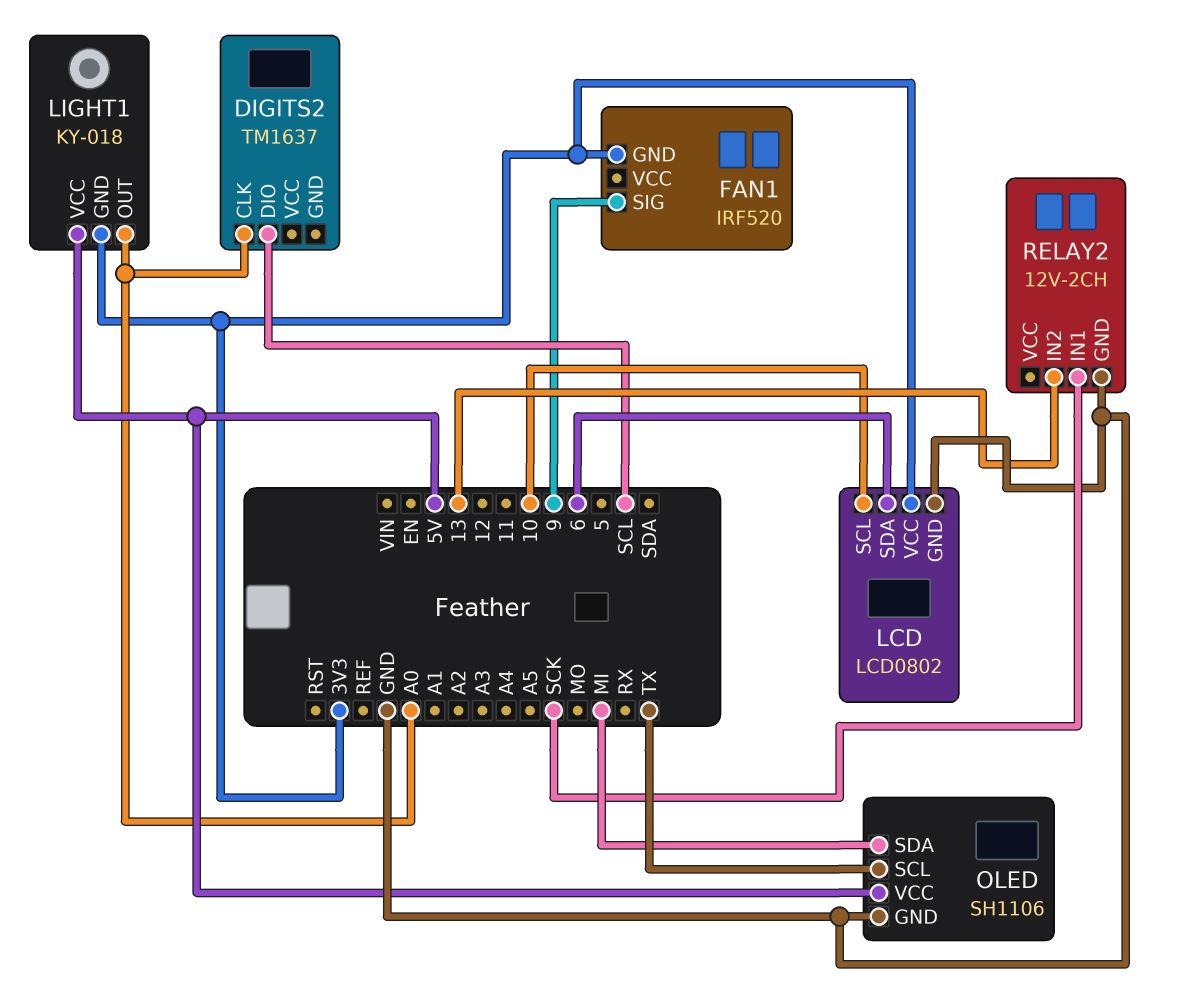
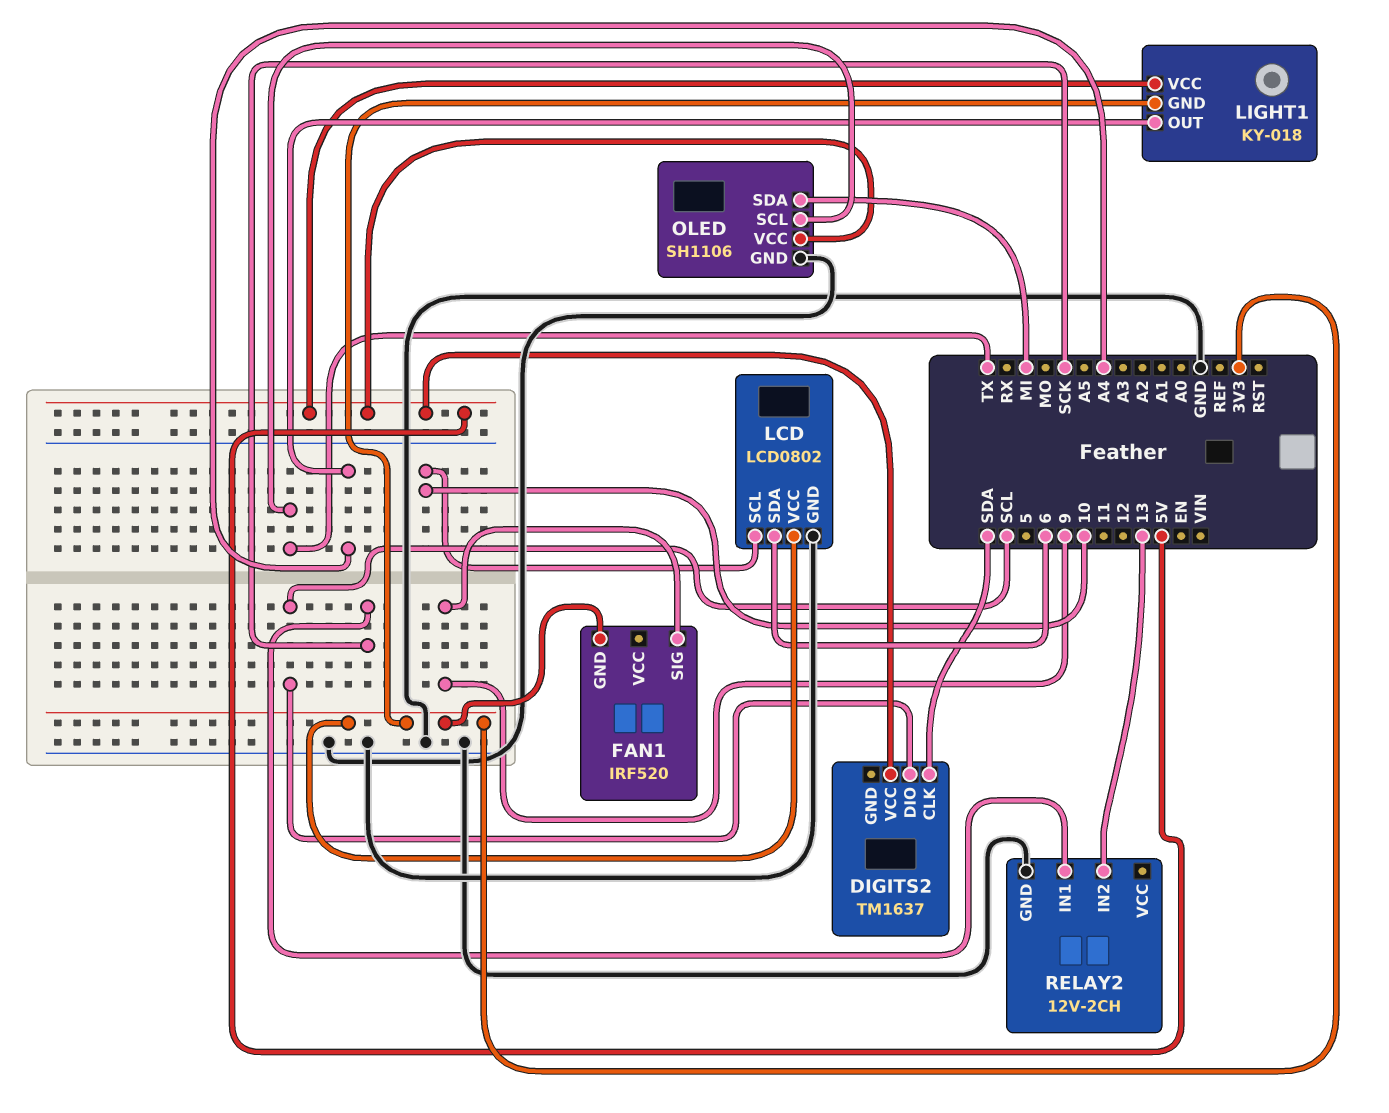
DIGITS2 pin CLK: A0 -> SDA
DIGITS2 pin VCC: none -> 5V
LIGHT1 pin OUT: A0 -> A4

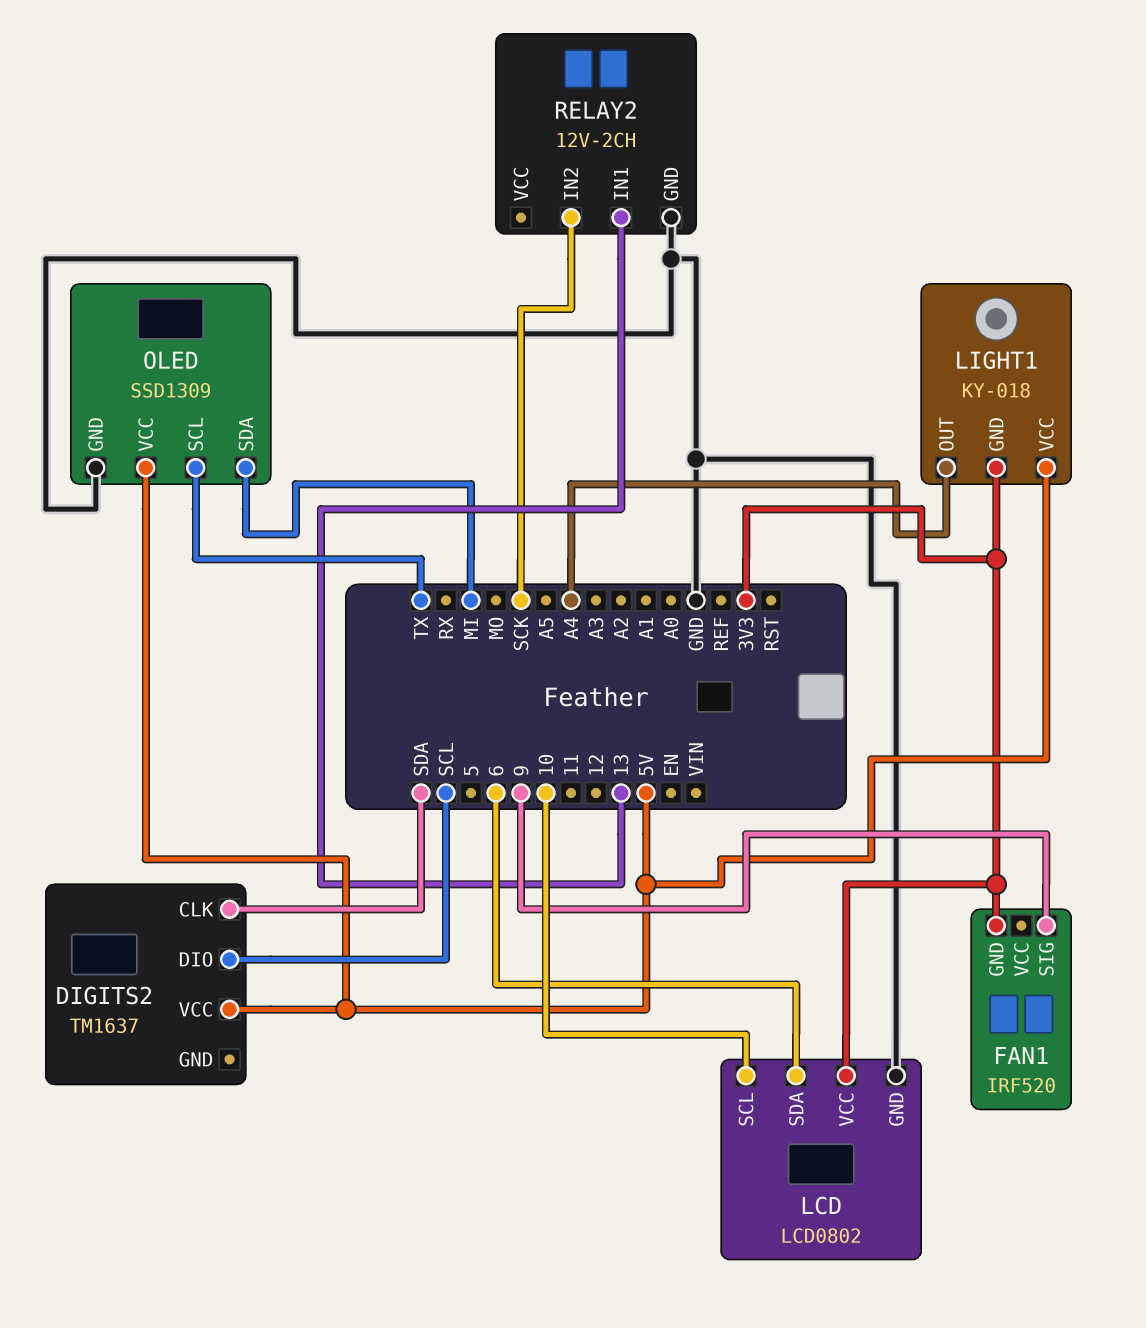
OLED: SH1106 -> SSD1309
RELAY2 pin IN1: SCK -> 13
RELAY2 pin IN2: 13 -> SCK

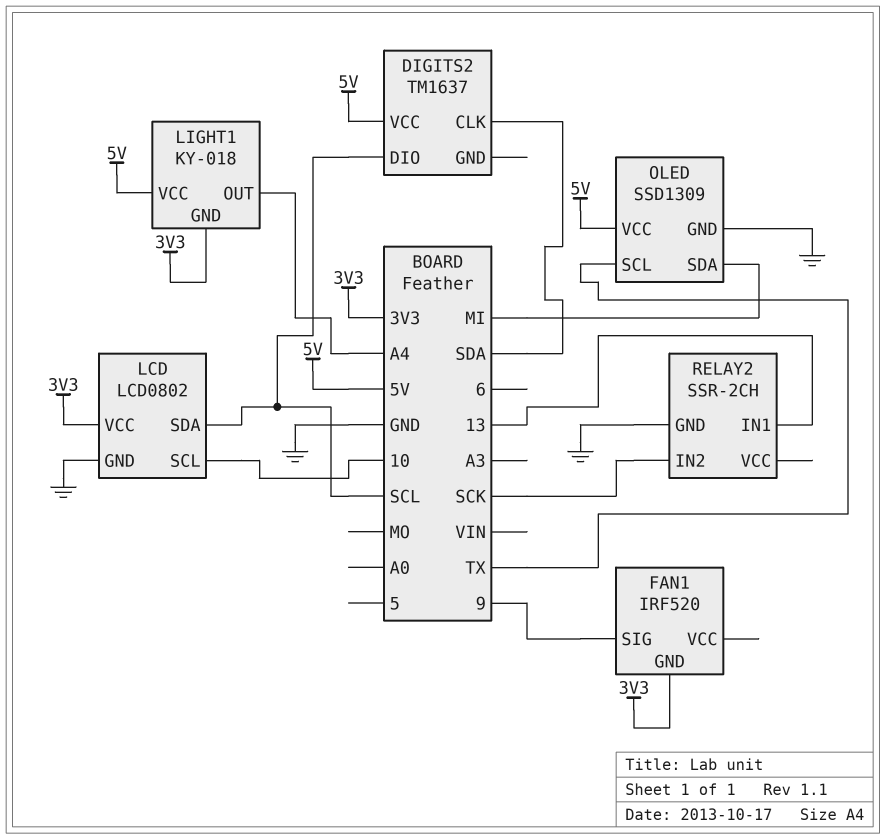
LCD pin SDA: 6 -> SCL
RELAY2: 12V-2CH -> SSR-2CH

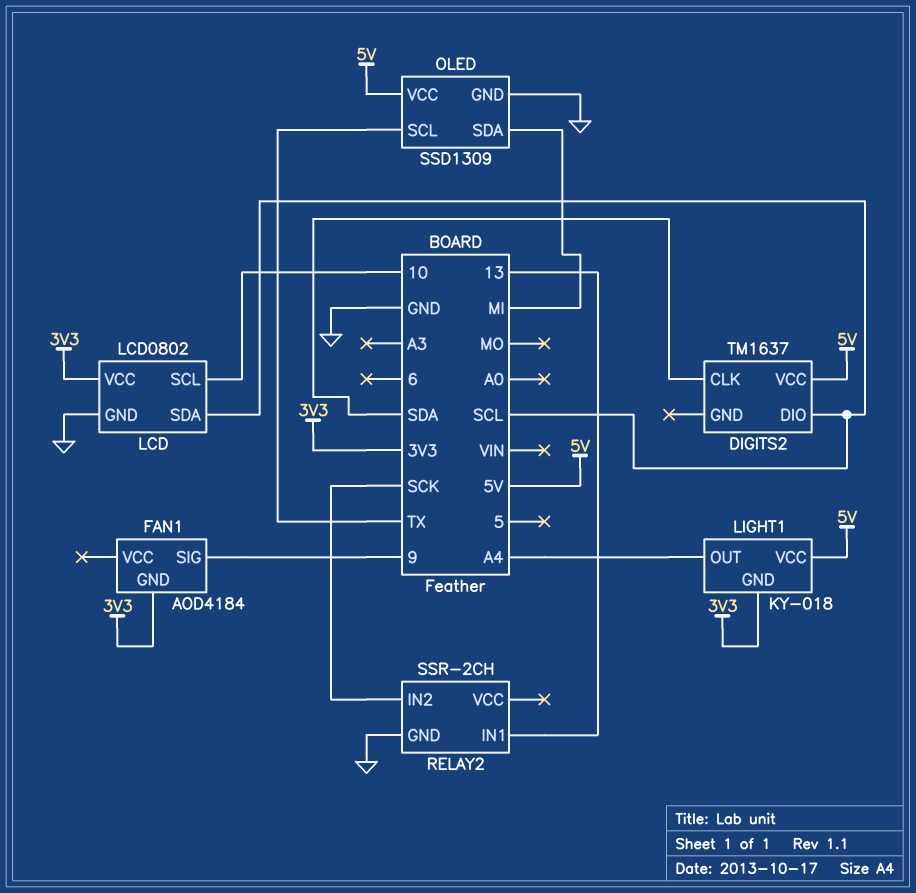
FAN1: IRF520 -> AOD4184

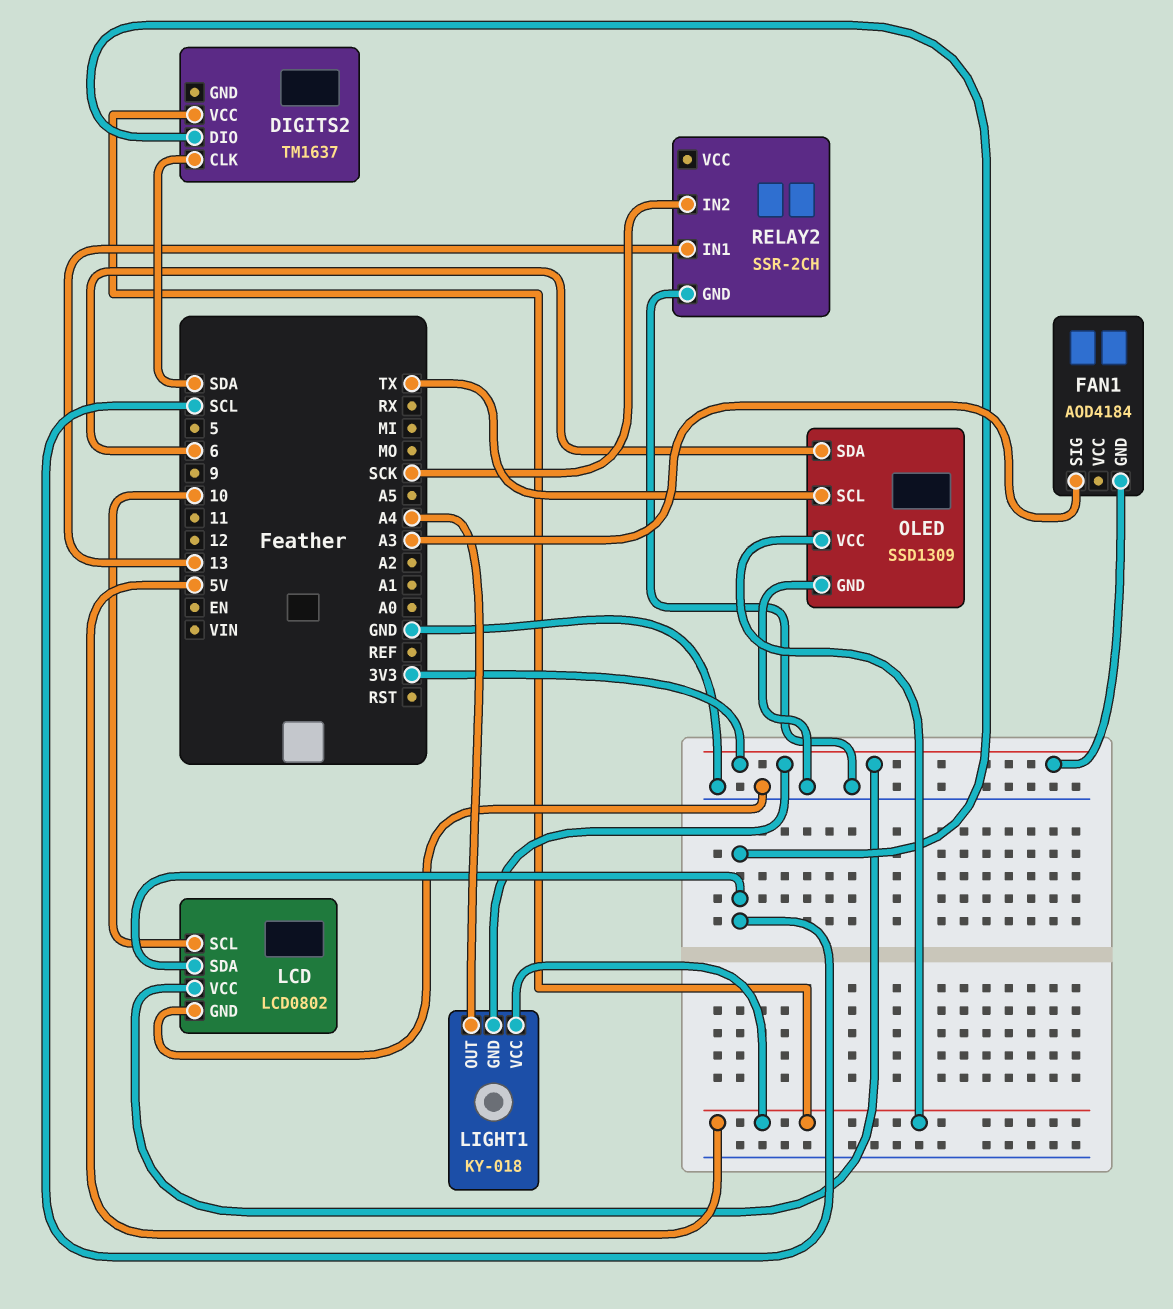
FAN1 pin SIG: 9 -> A3
OLED pin SDA: MI -> 6

